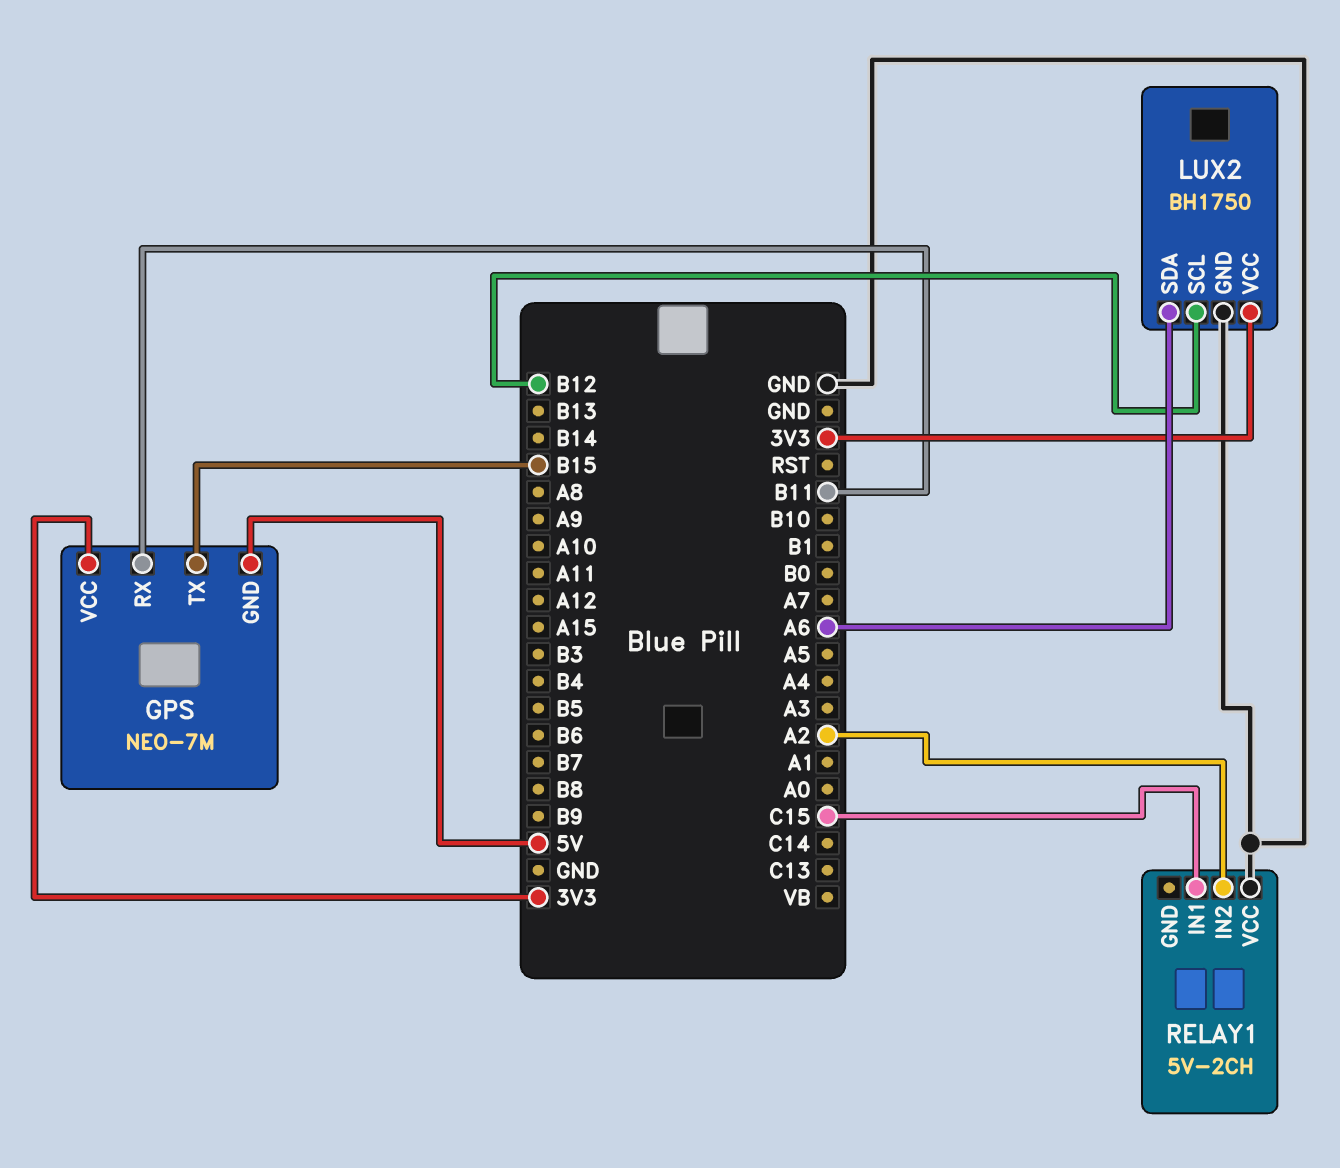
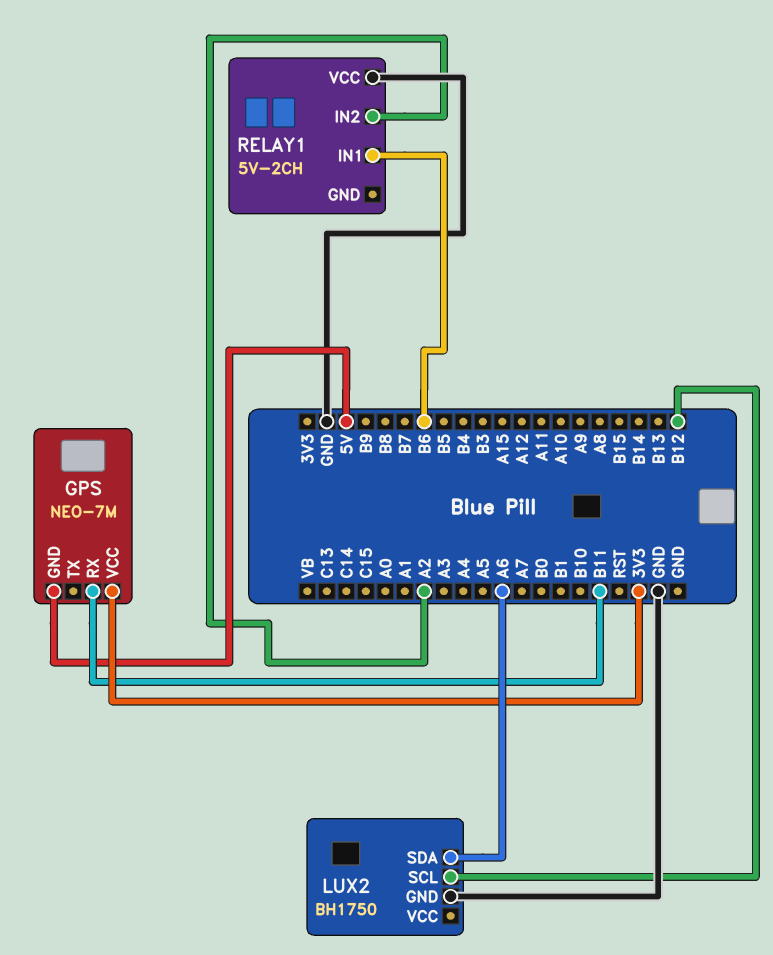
GPS pin TX: B15 -> none
LUX2 pin VCC: 3V3 -> none
RELAY1 pin IN1: C15 -> B6

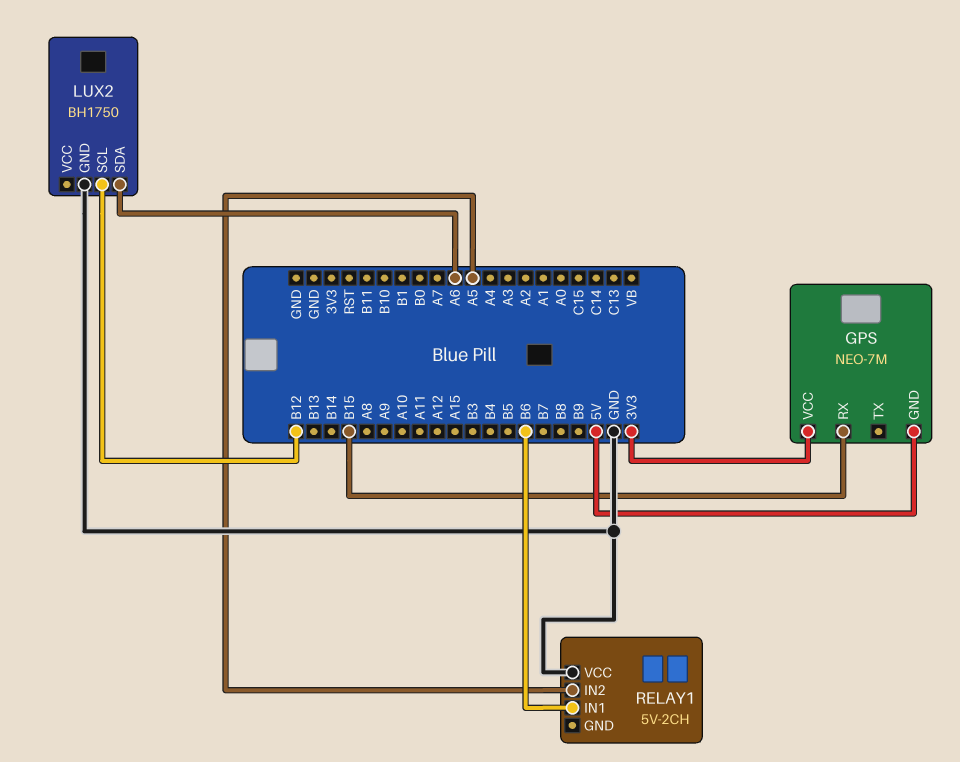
GPS pin RX: B11 -> B15
RELAY1 pin IN2: A2 -> A5

